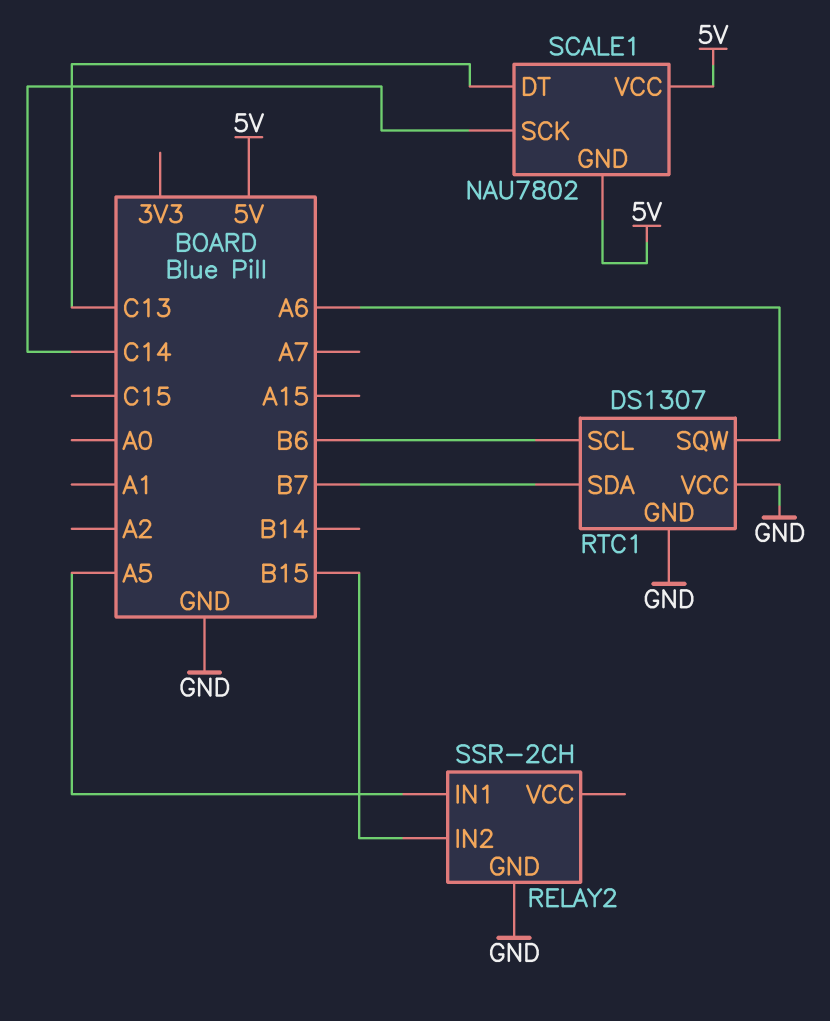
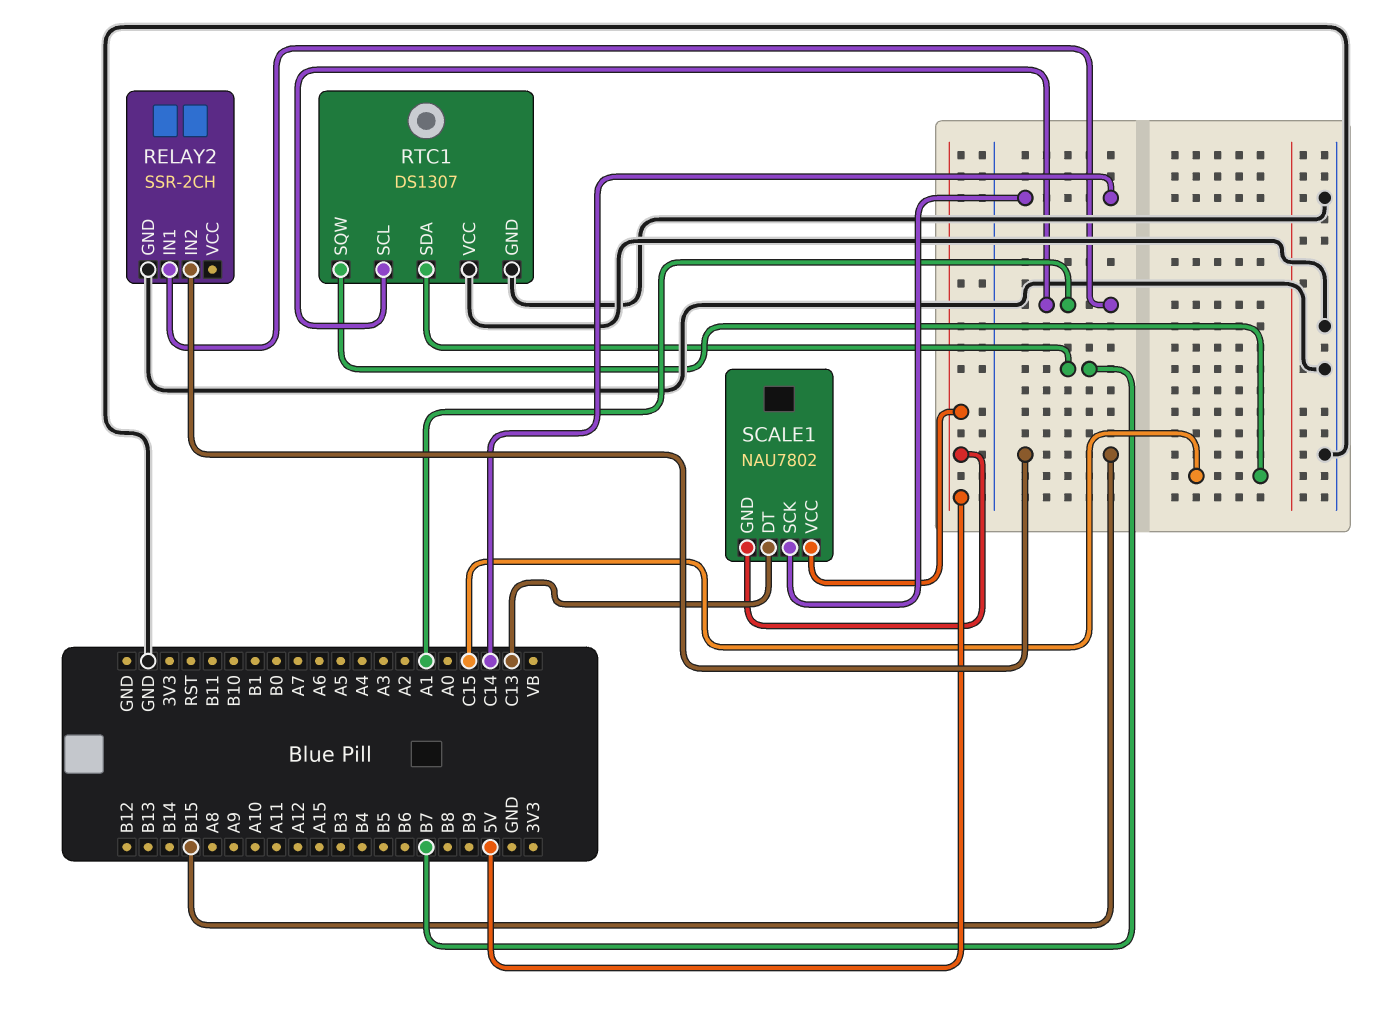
RELAY2 pin IN1: A5 -> A1
RTC1 pin SCL: B6 -> A1
RTC1 pin SQW: A6 -> C15

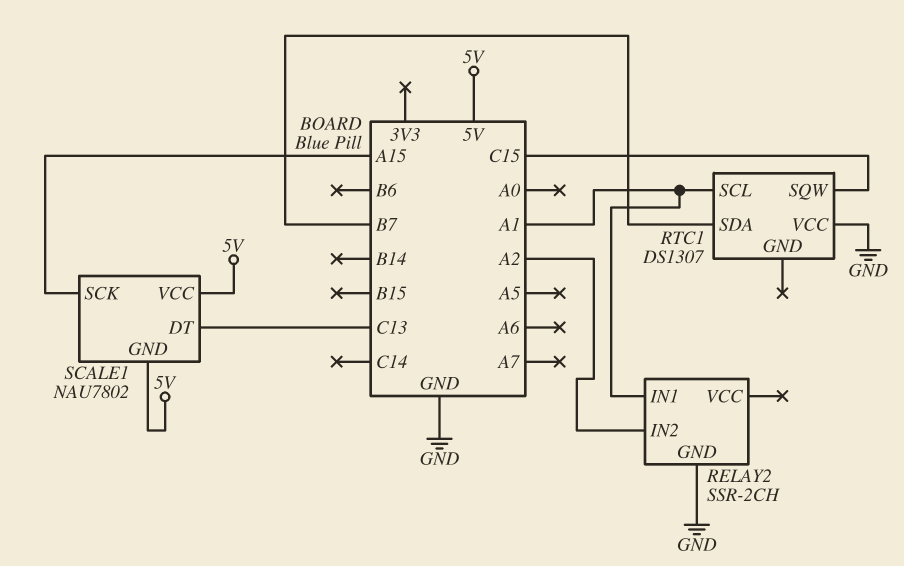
RELAY2 pin IN2: B15 -> A2
RTC1 pin GND: GND -> none
SCALE1 pin SCK: C14 -> A15

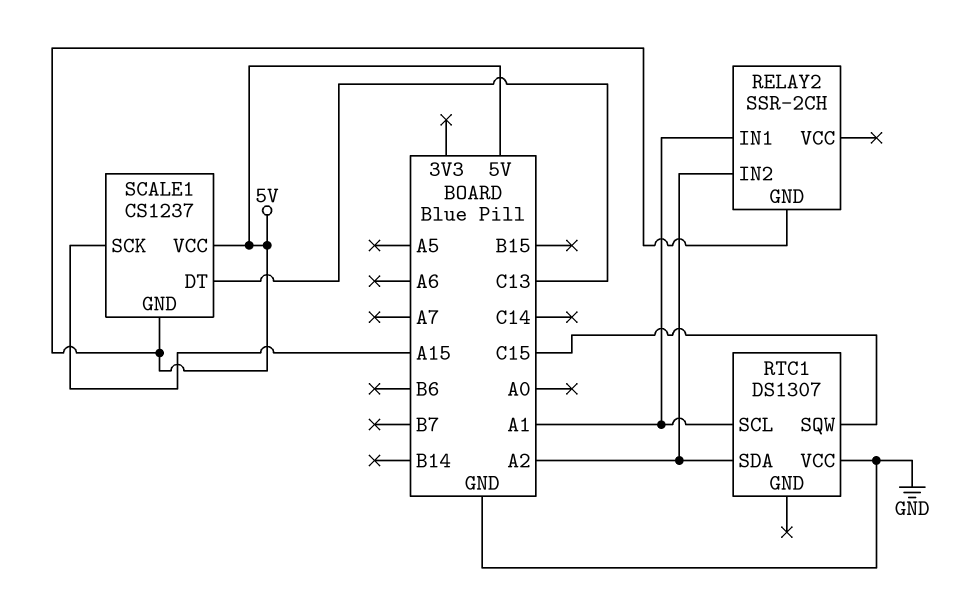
RELAY2 pin GND: GND -> 5V
RTC1 pin SDA: B7 -> A2
SCALE1: NAU7802 -> CS1237

